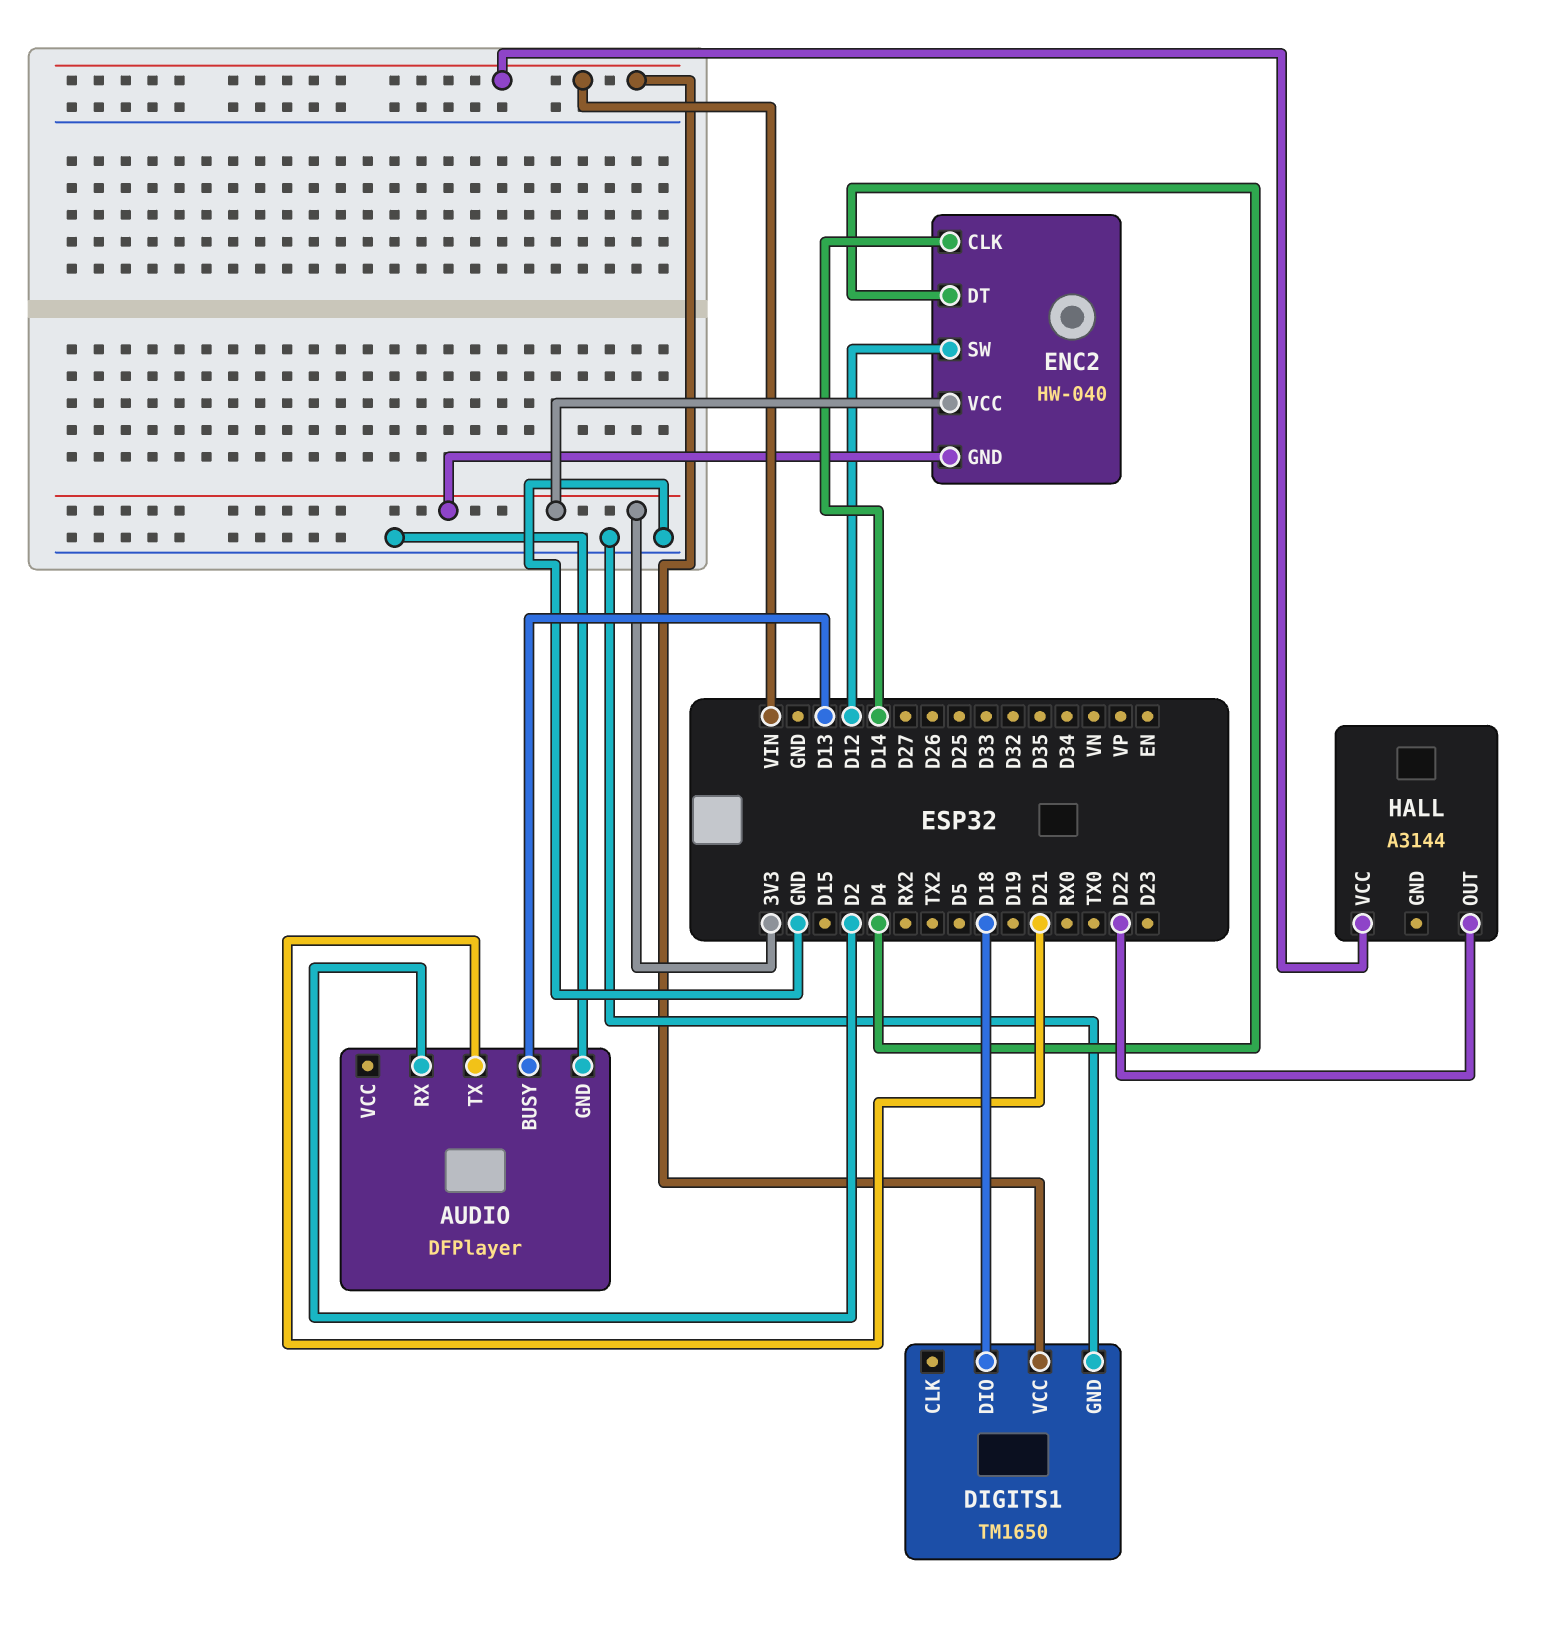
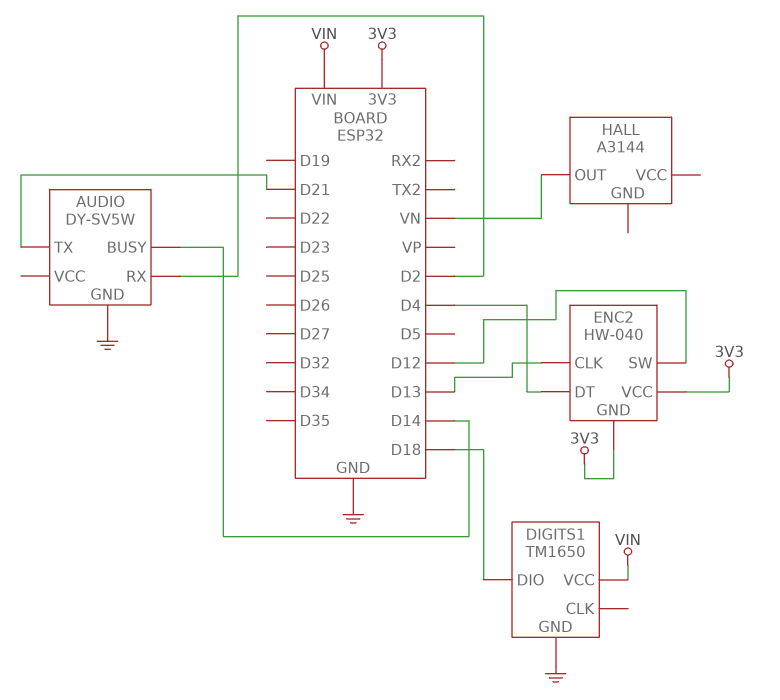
AUDIO: DFPlayer -> DY-SV5W
AUDIO pin BUSY: D13 -> D14
ENC2 pin CLK: D14 -> D13
HALL pin OUT: D22 -> VN
HALL pin VCC: VIN -> none

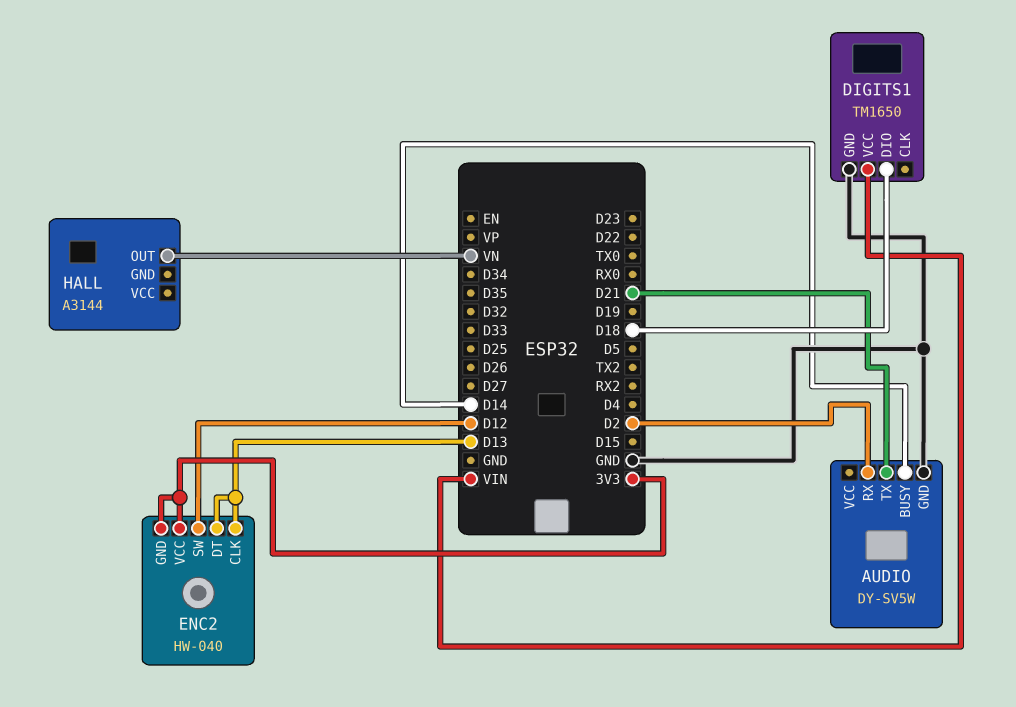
ENC2 pin DT: D4 -> D13

